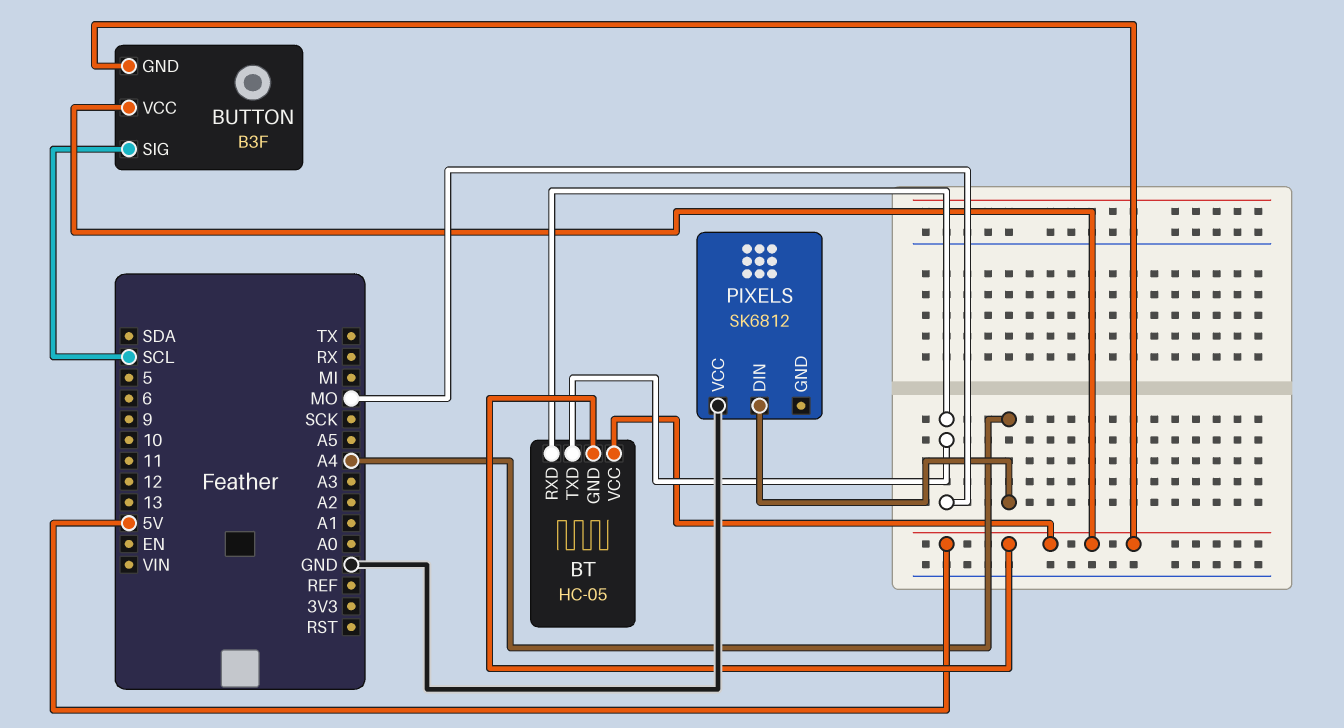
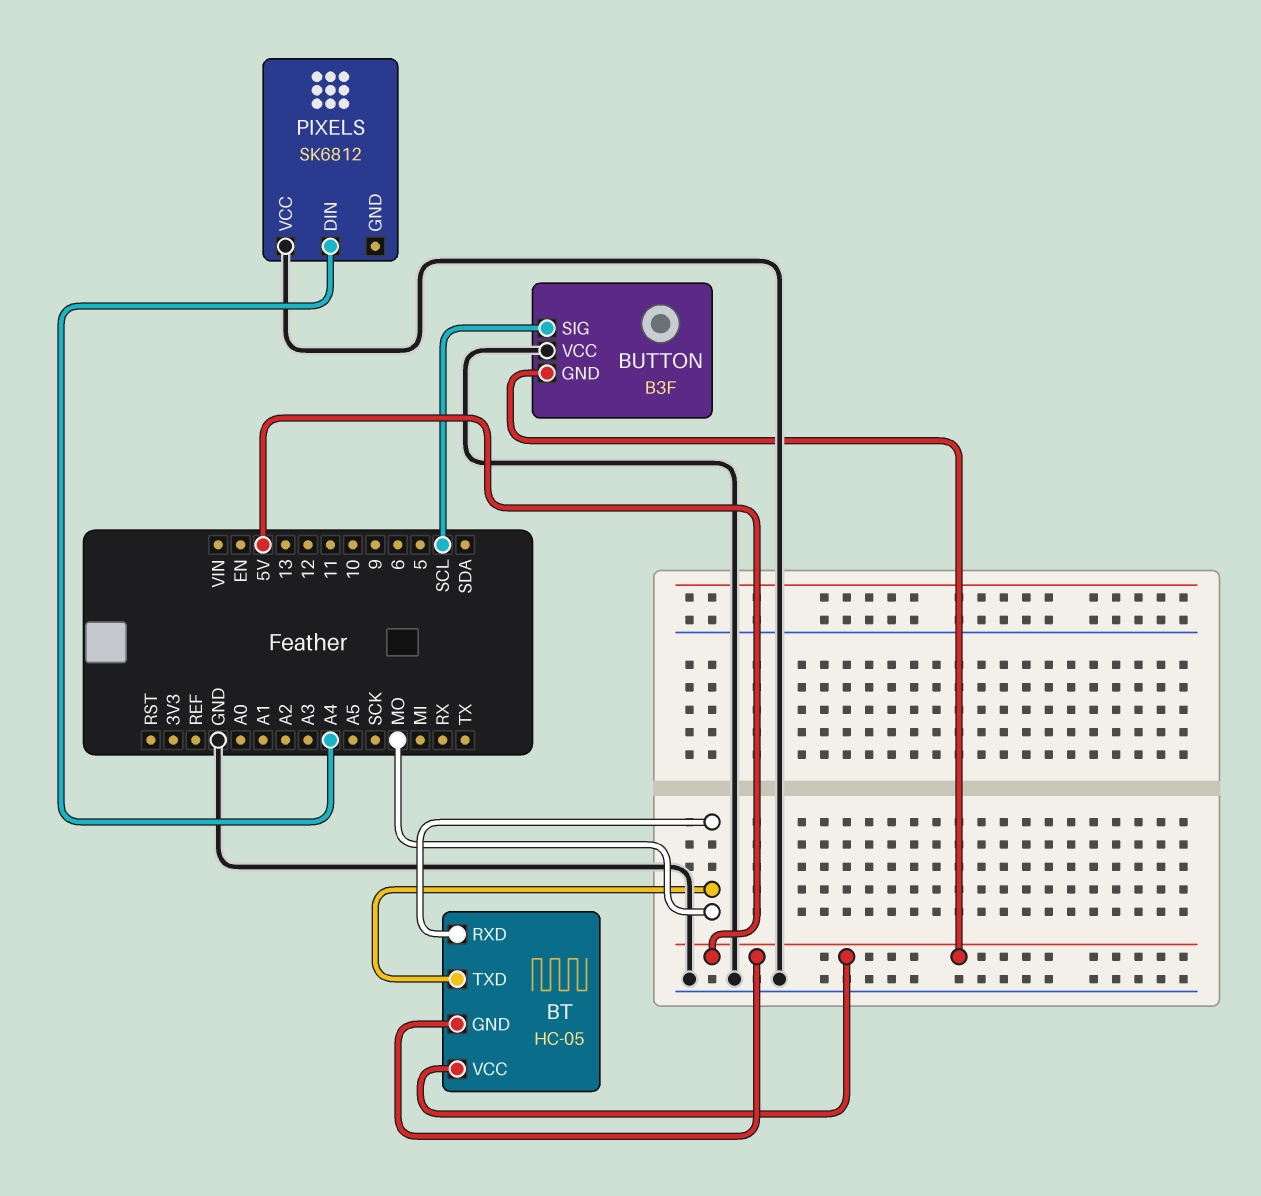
BUTTON pin VCC: 5V -> GND

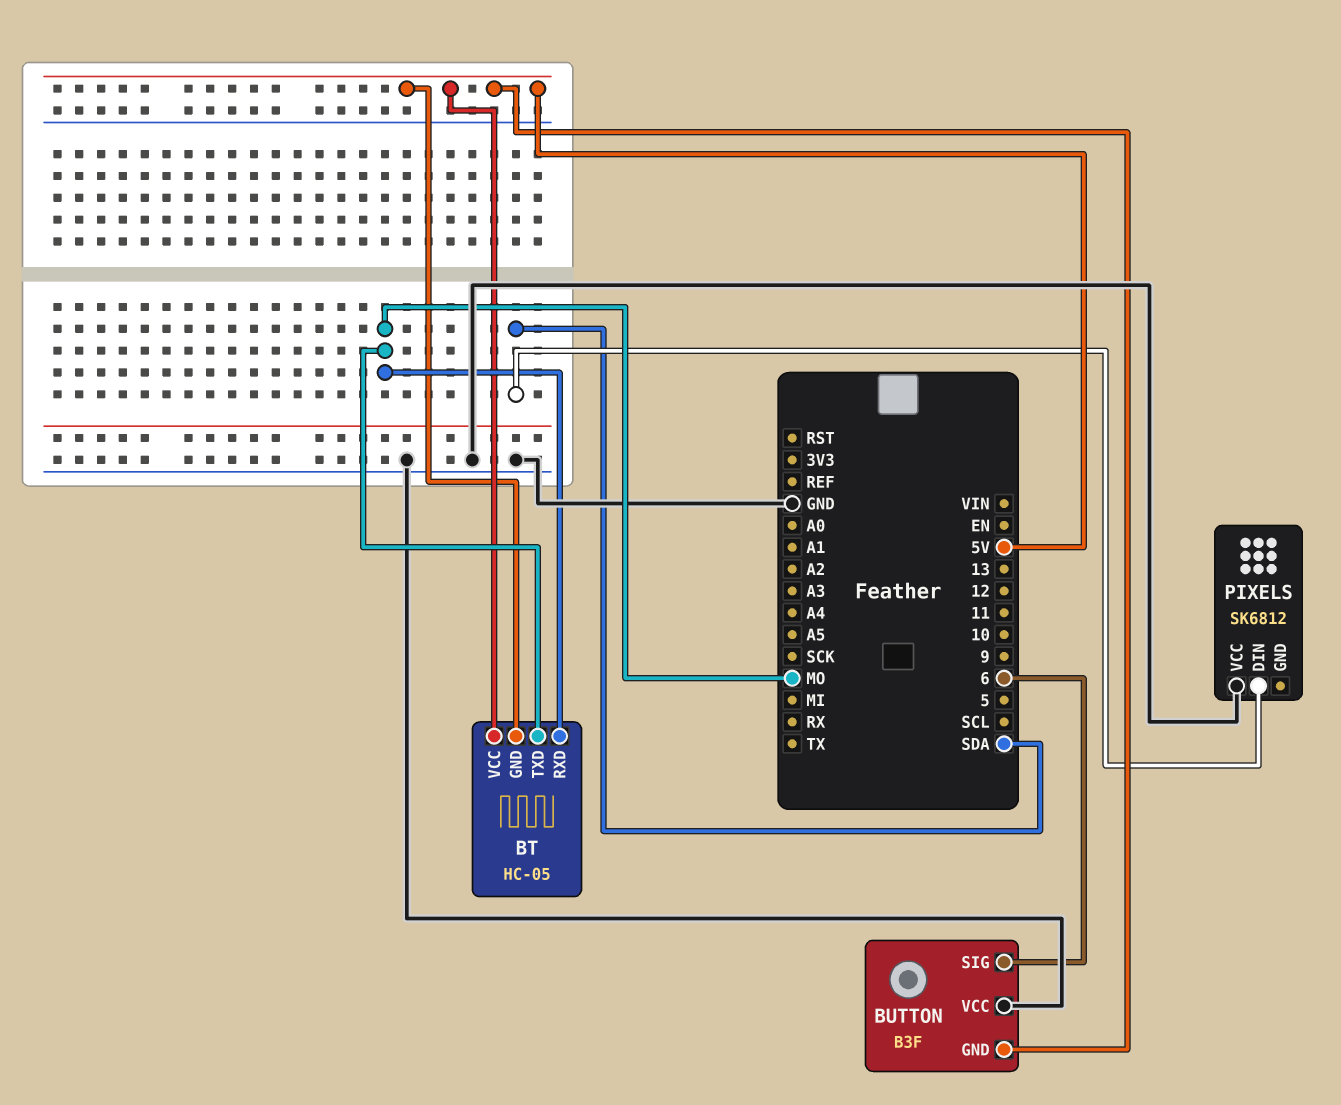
BUTTON pin SIG: SCL -> 6
PIXELS pin DIN: A4 -> SDA

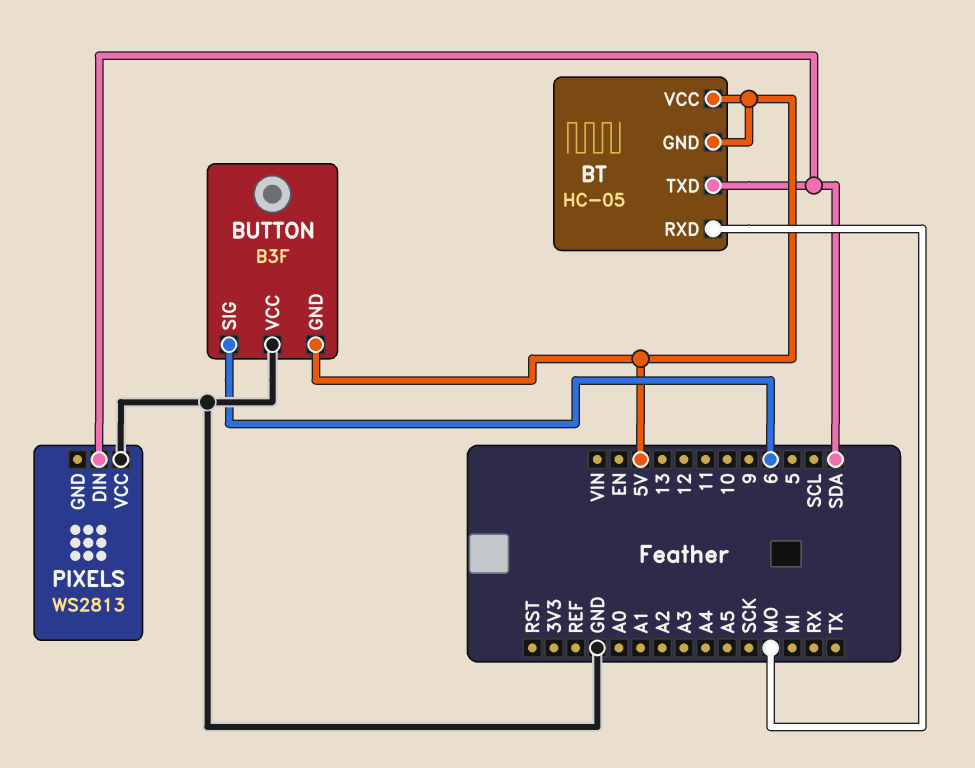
BT pin TXD: MO -> SDA
PIXELS: SK6812 -> WS2813

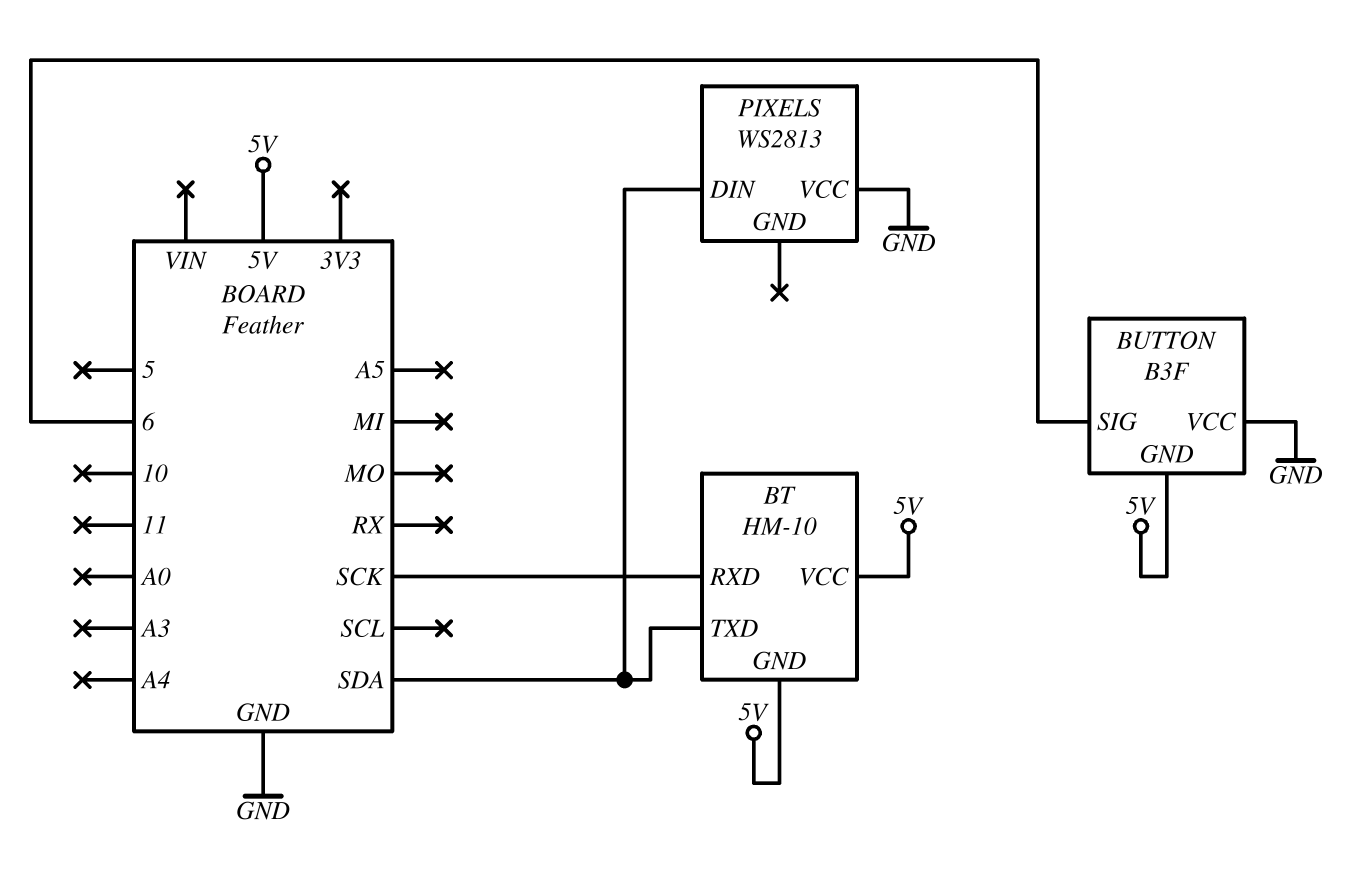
BT: HC-05 -> HM-10
BT pin RXD: MO -> SCK

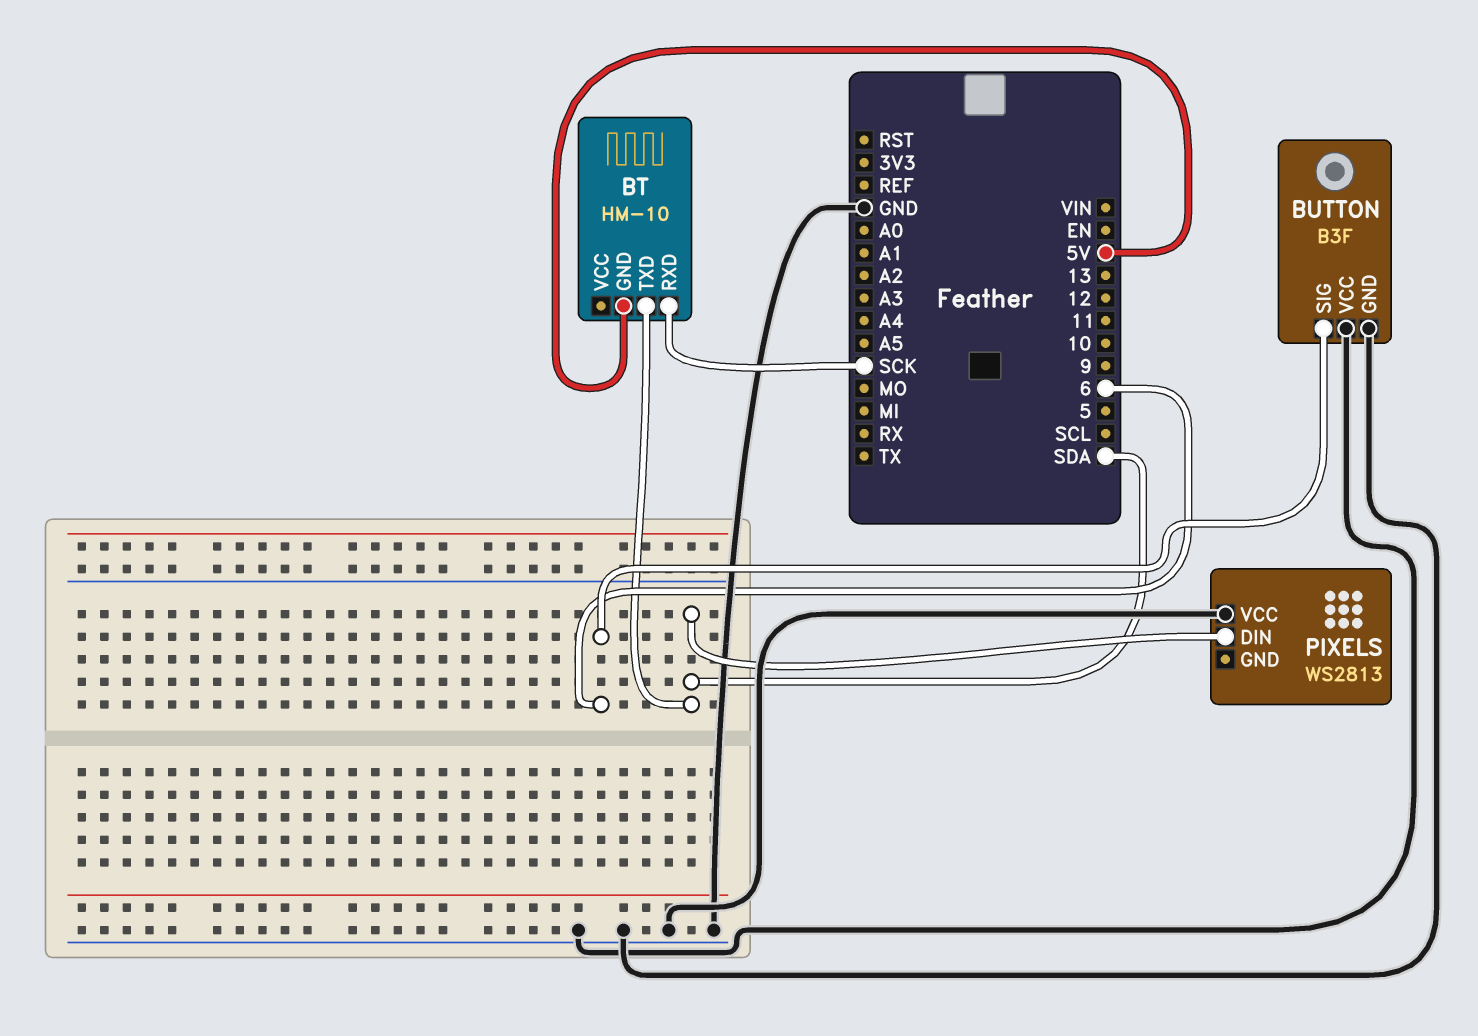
BT pin VCC: 5V -> none
BUTTON pin GND: 5V -> GND

